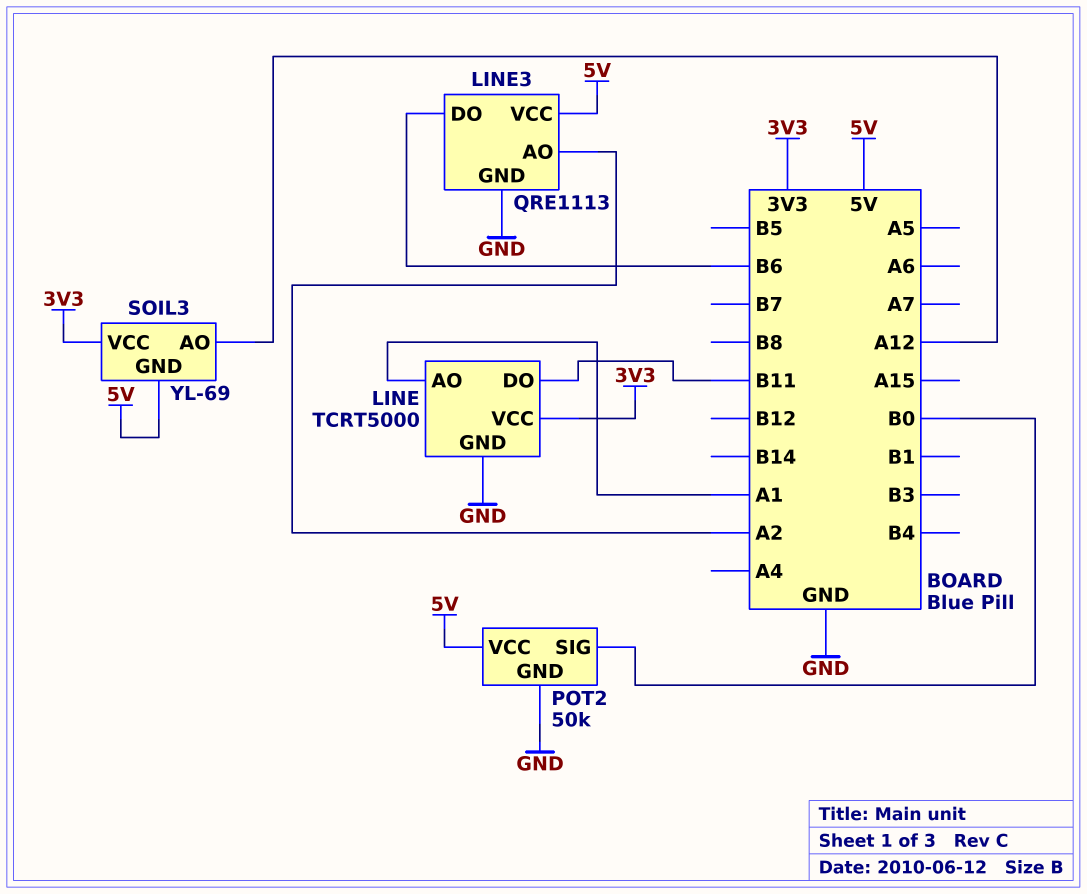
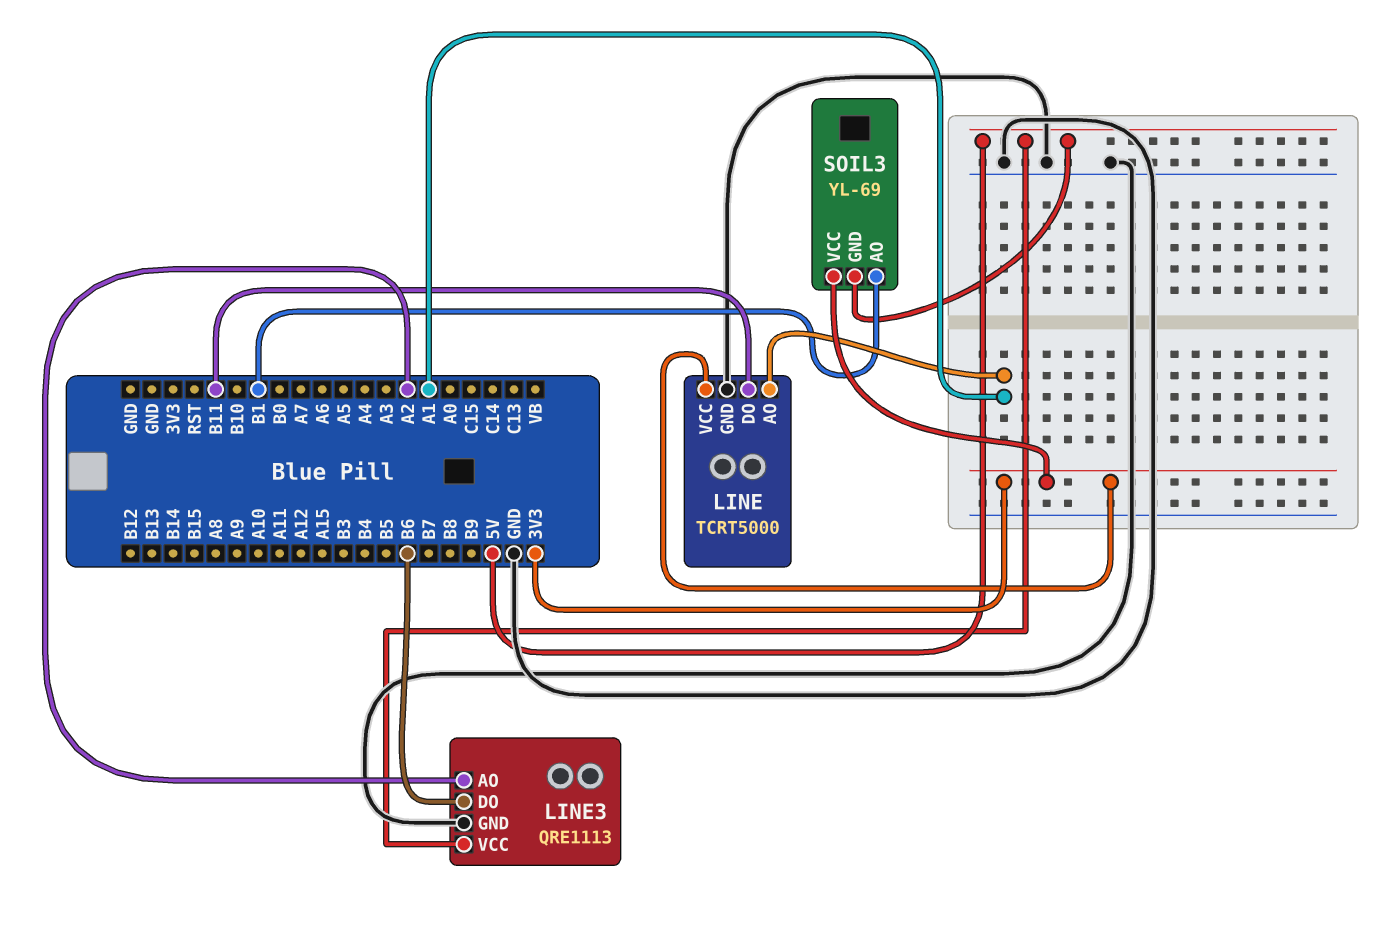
POT2: 50k -> none
POT2 pin GND: GND -> none
POT2 pin SIG: B0 -> none
POT2 pin VCC: 5V -> none
SOIL3 pin AO: A12 -> B1

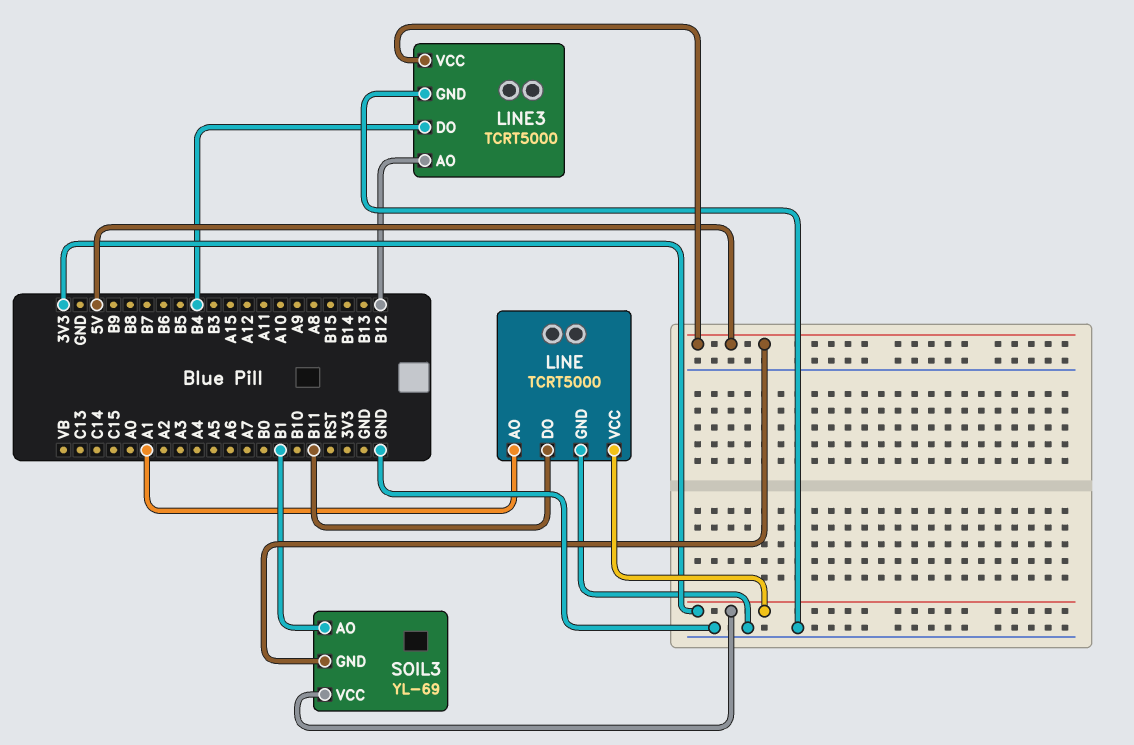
LINE3: QRE1113 -> TCRT5000
LINE3 pin AO: A2 -> B12
LINE3 pin DO: B6 -> B4

